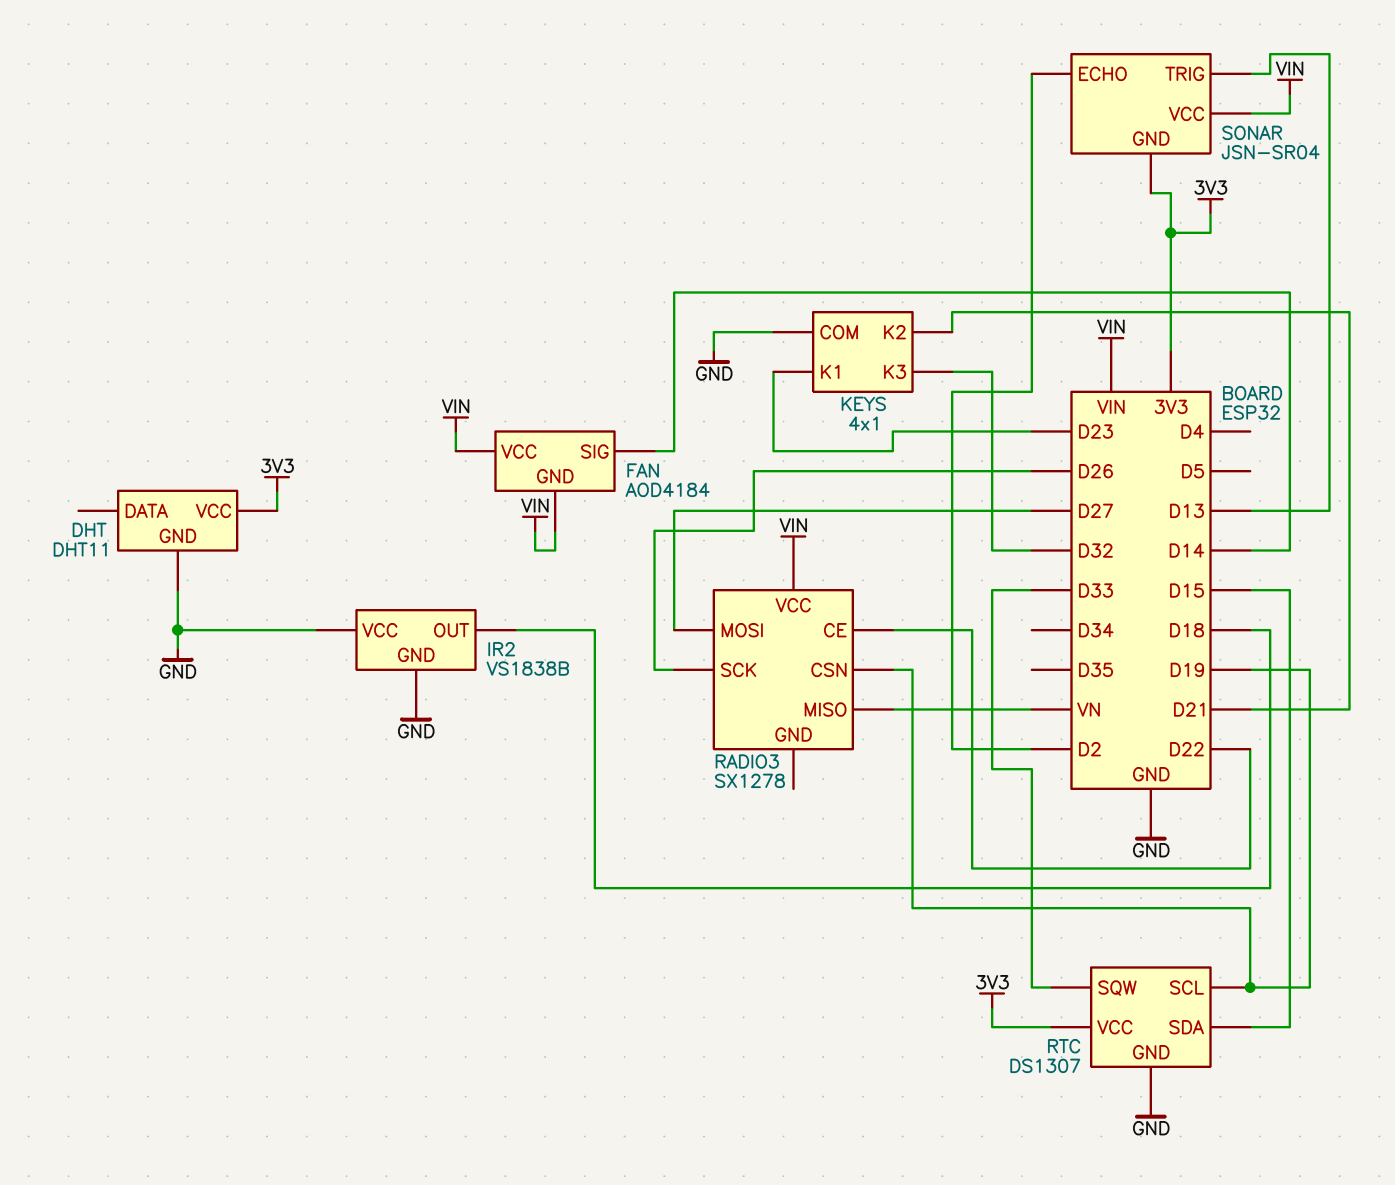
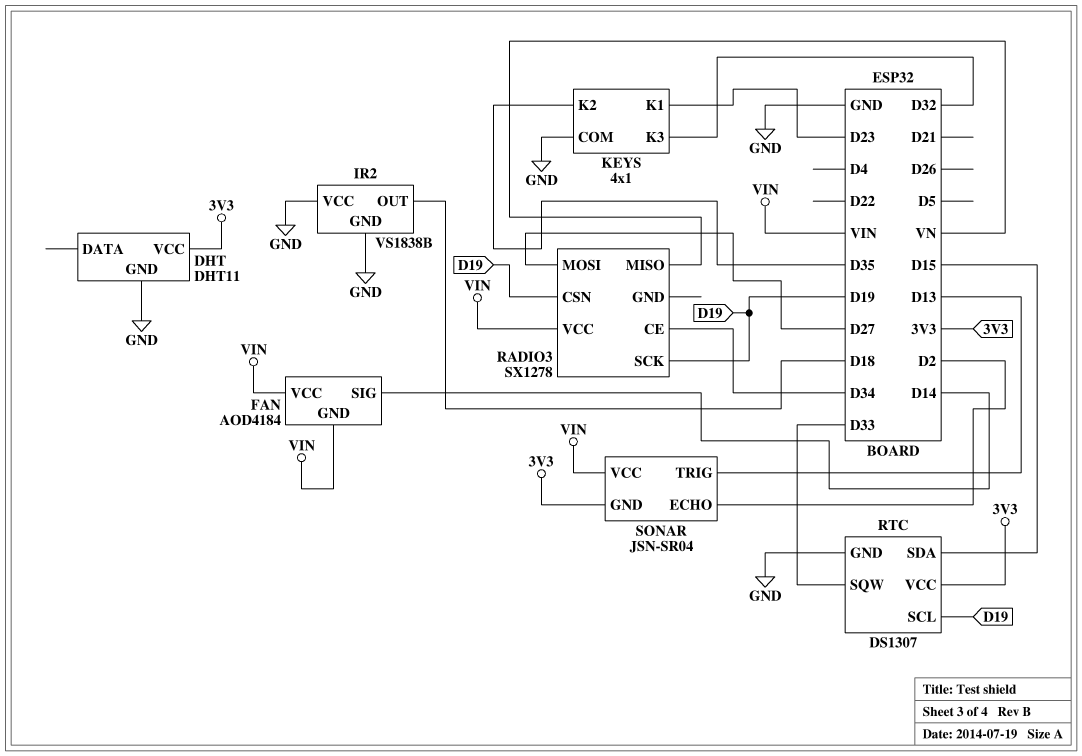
KEYS pin K2: D21 -> D35
RADIO3 pin CE: D22 -> D34
RADIO3 pin SCK: D26 -> D19

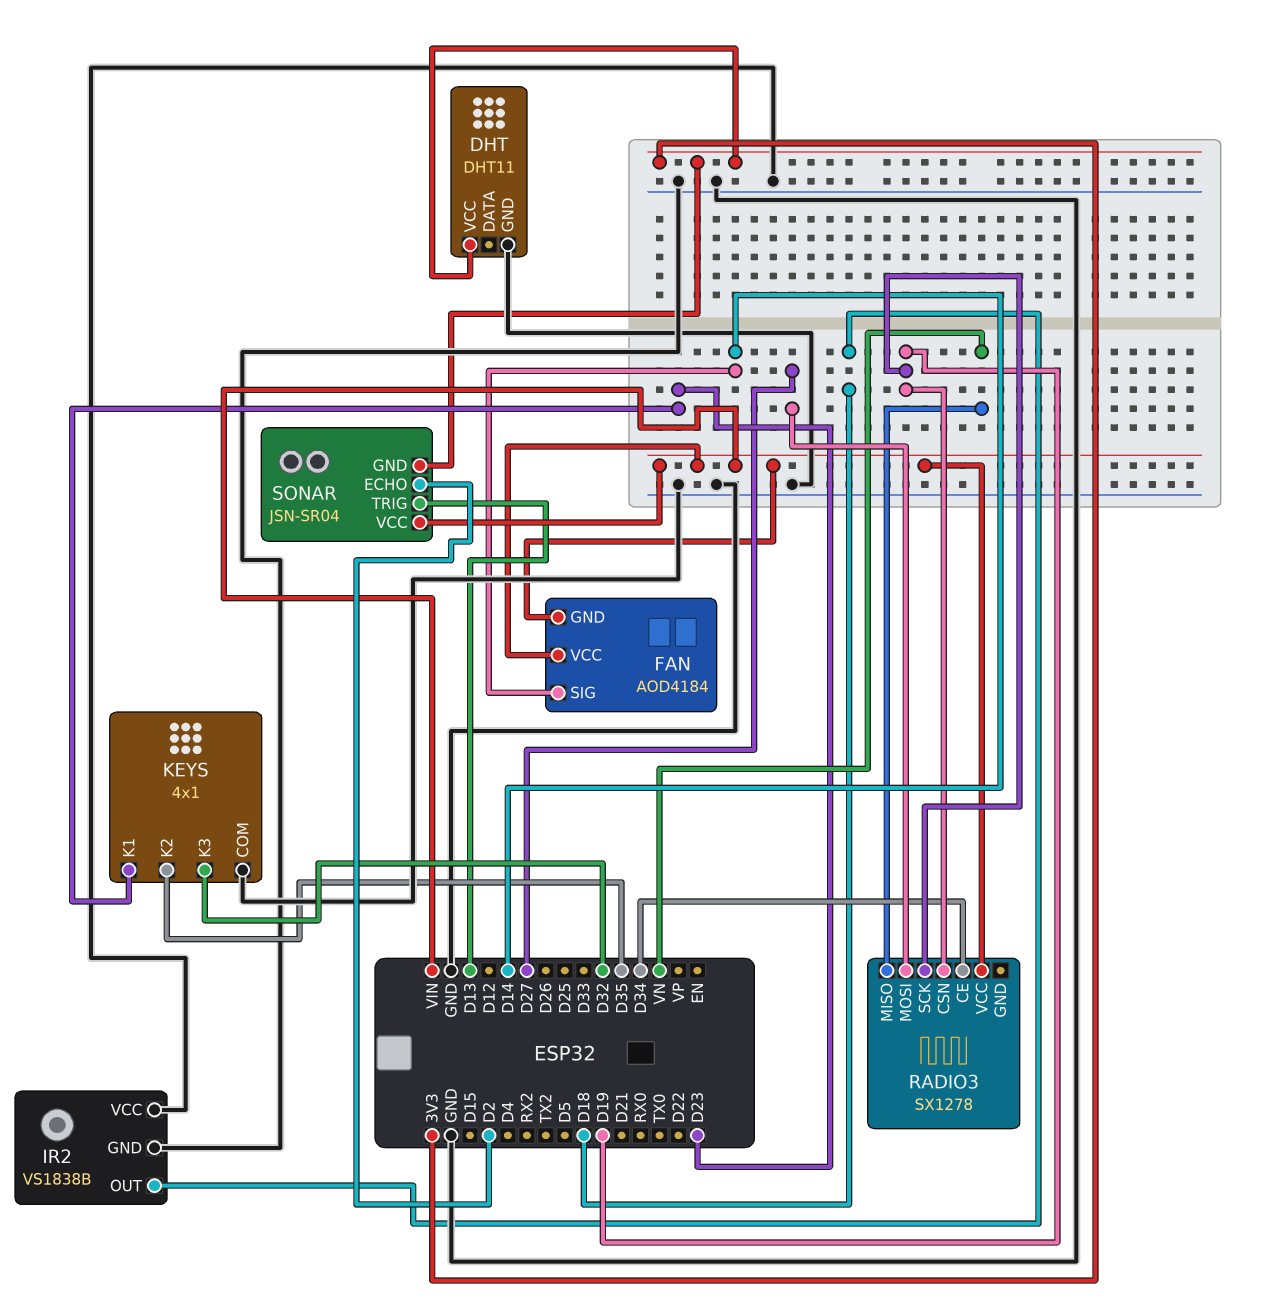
RTC: DS1307 -> none
RTC pin GND: GND -> none
RTC pin SCL: D19 -> none
RTC pin SDA: D15 -> none
RTC pin SQW: D33 -> none
RTC pin VCC: 3V3 -> none

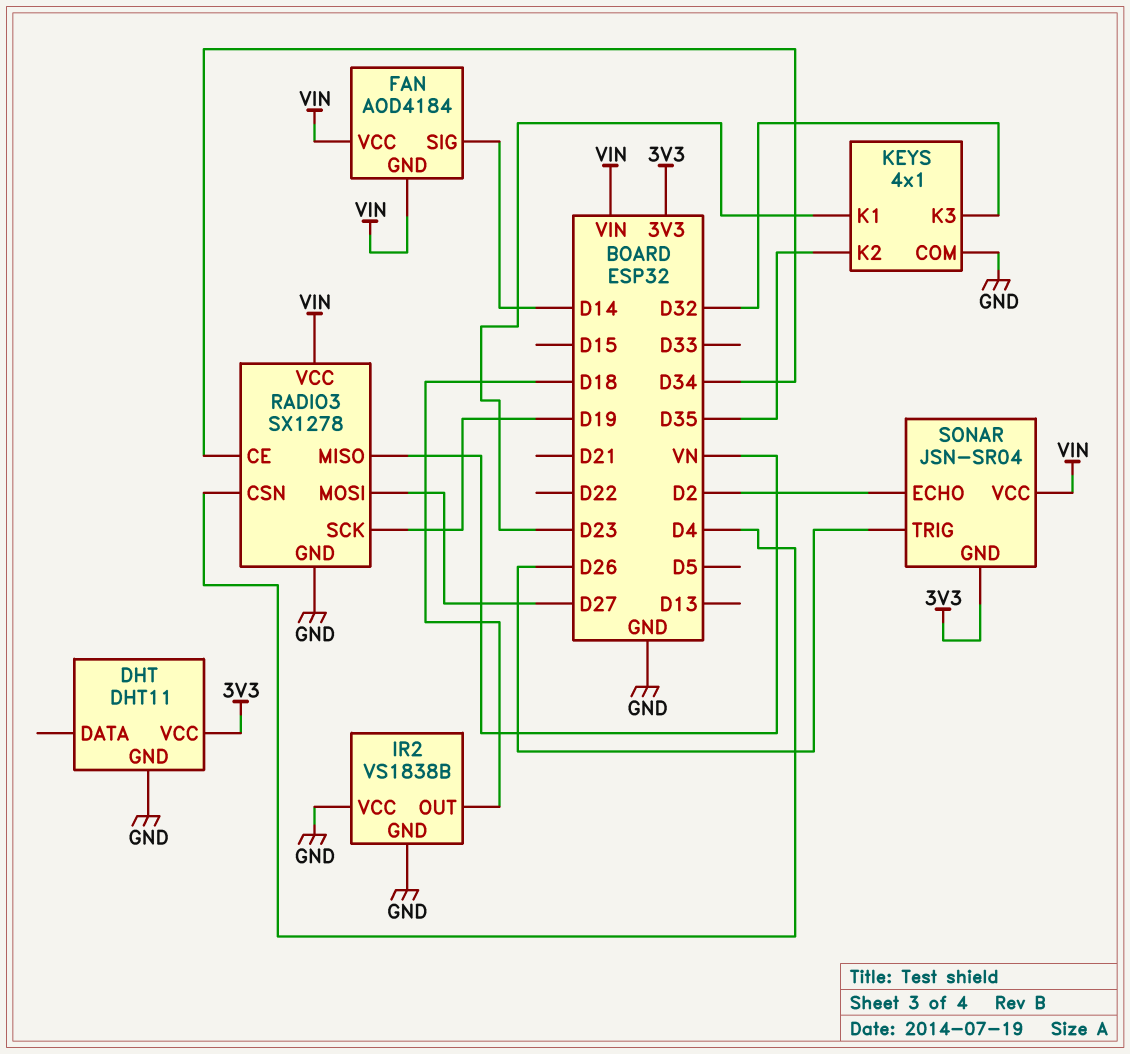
RADIO3 pin CSN: D19 -> D4
RADIO3 pin GND: none -> GND
SONAR pin TRIG: D13 -> D26

